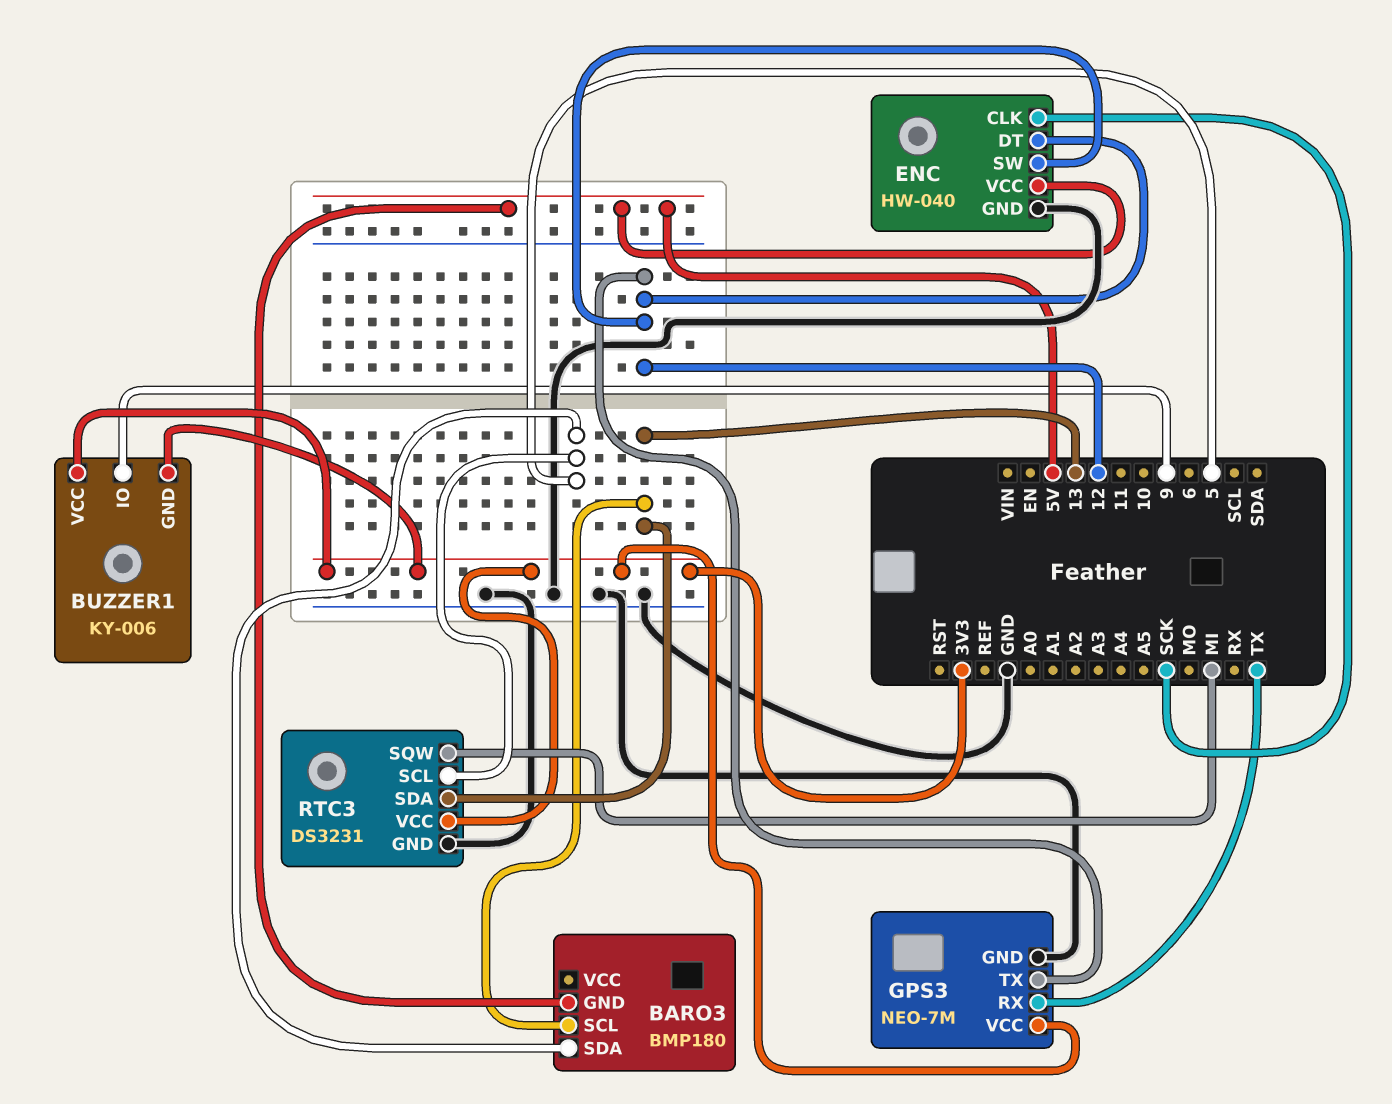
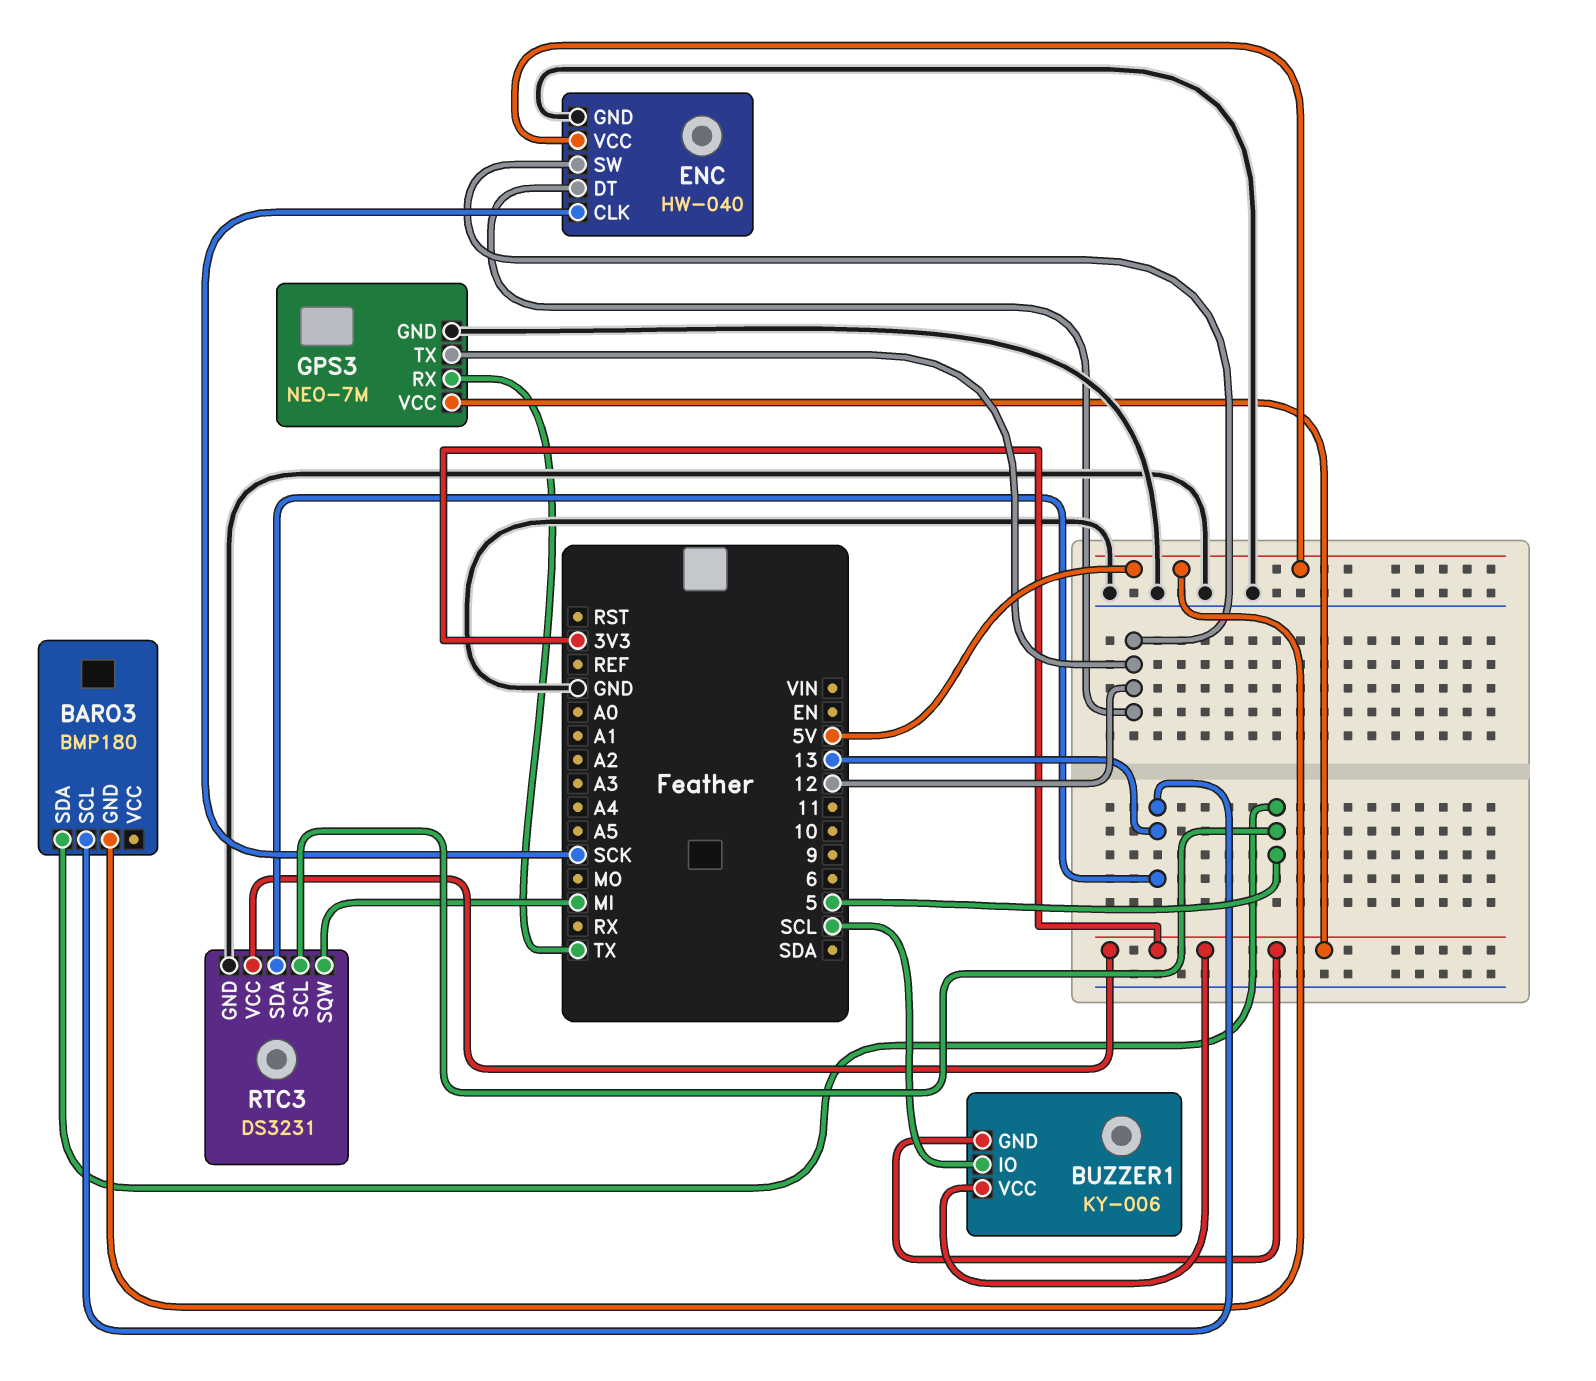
BUZZER1 pin IO: 9 -> SCL

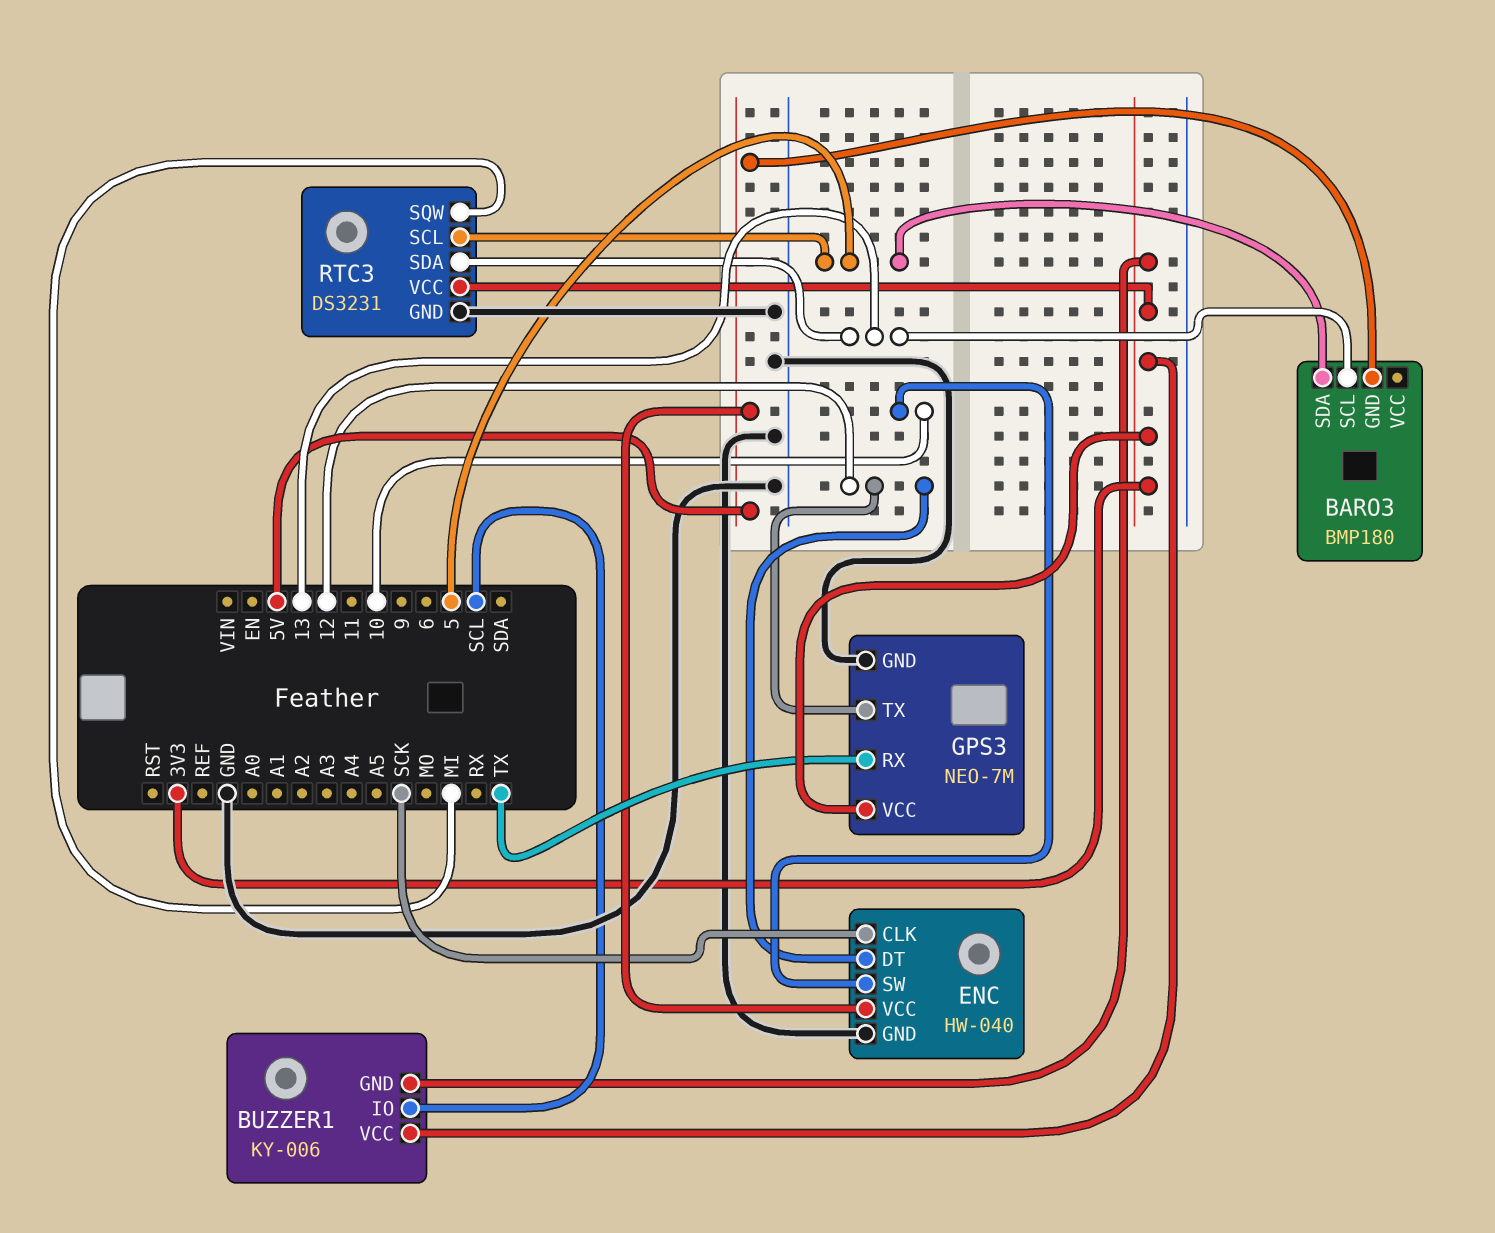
ENC pin SW: 12 -> 10

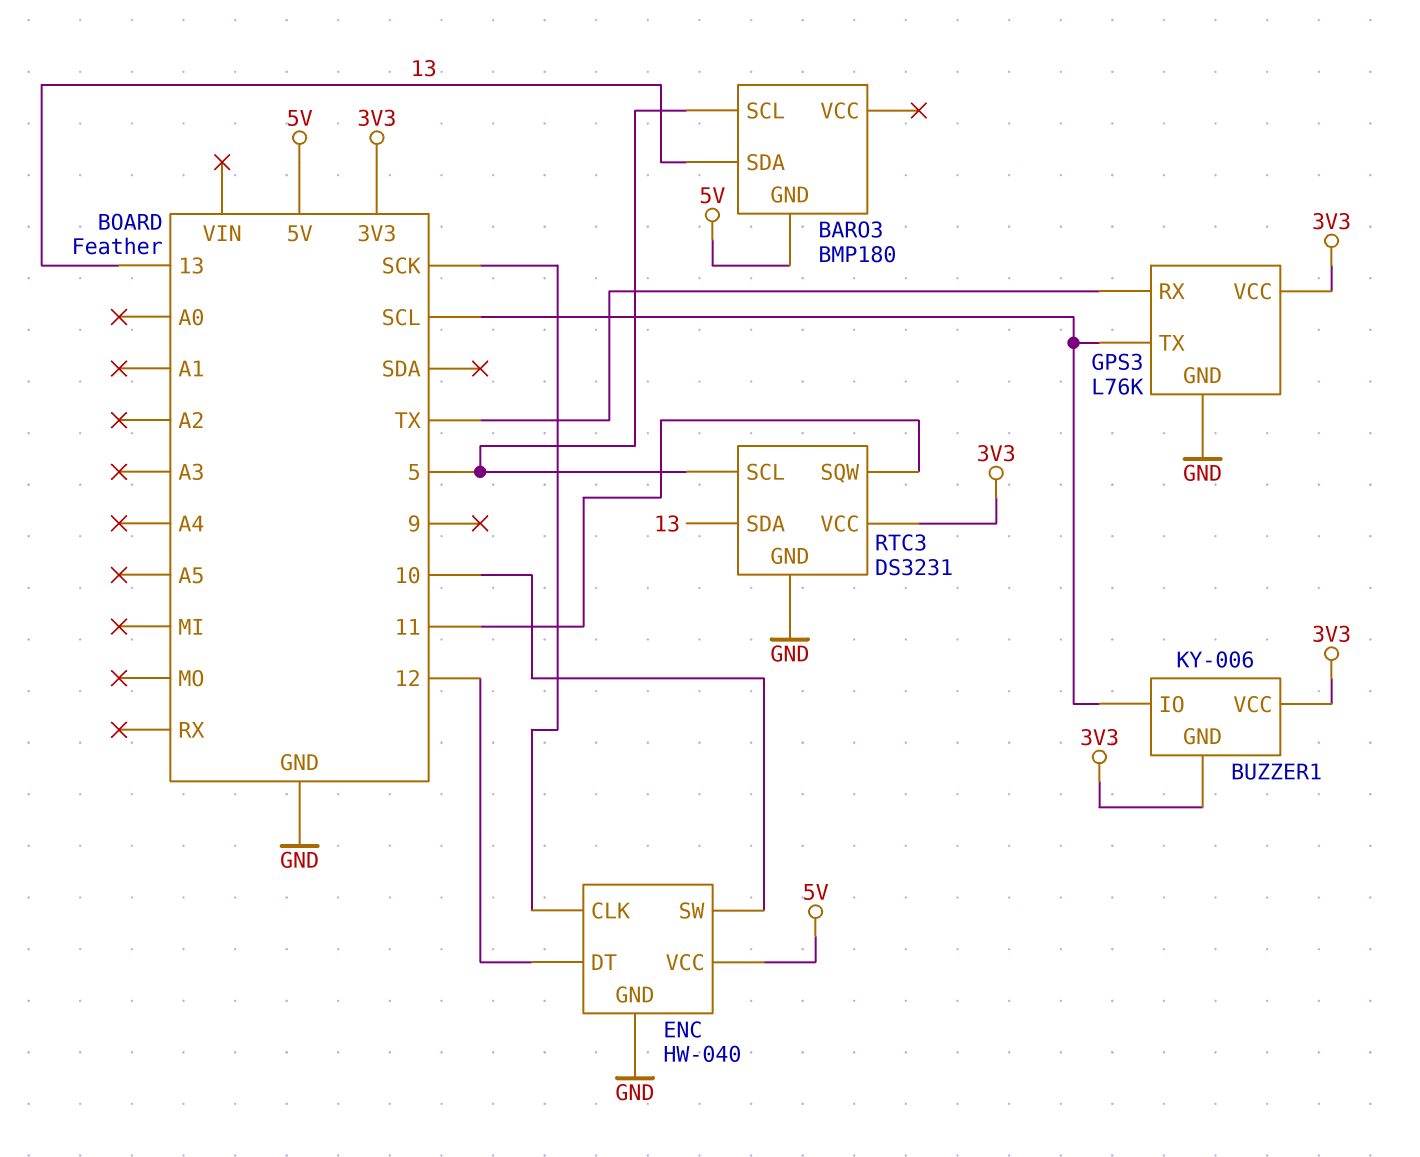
BARO3 pin SCL: 13 -> 5
BARO3 pin SDA: 5 -> 13
GPS3: NEO-7M -> L76K
GPS3 pin TX: 12 -> SCL
RTC3 pin SQW: MI -> 11

